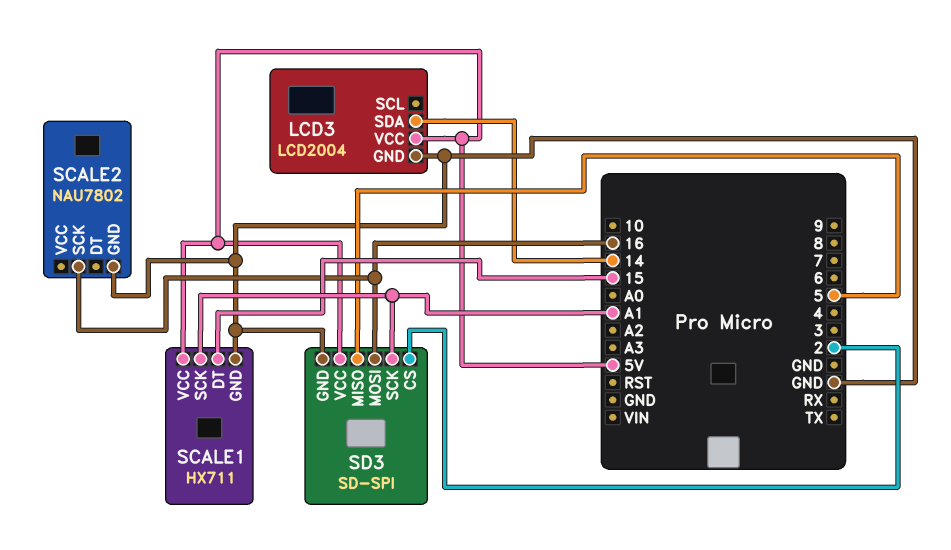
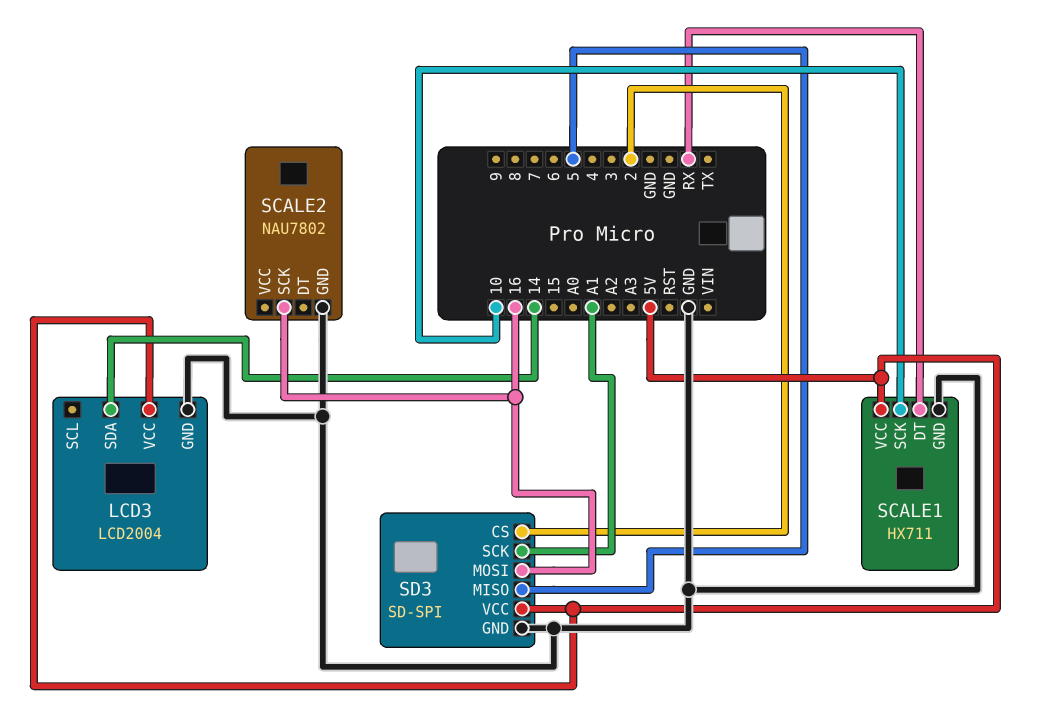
SCALE1 pin DT: 15 -> RX
SCALE1 pin SCK: A1 -> 10

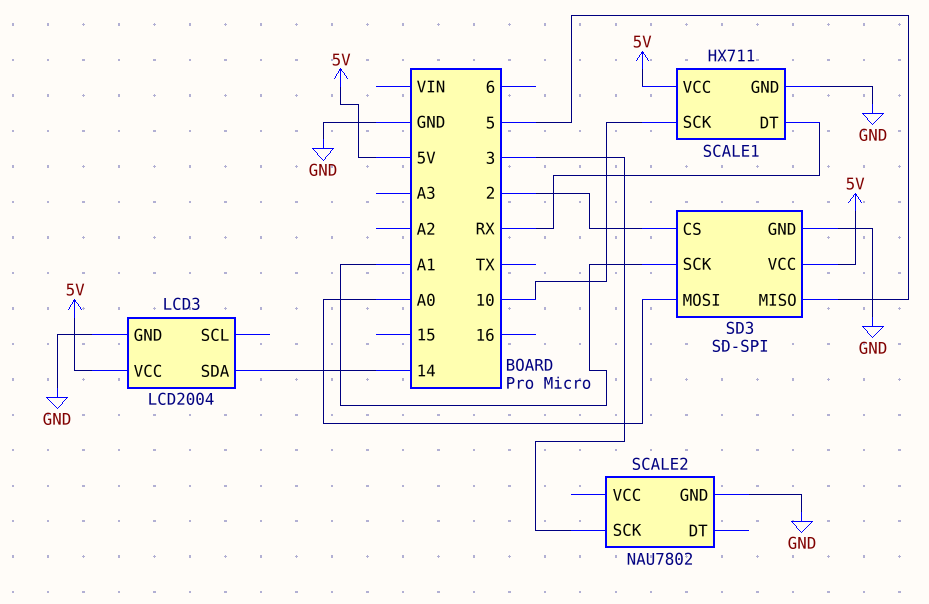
SCALE2 pin SCK: 16 -> 3
SD3 pin MOSI: 16 -> A0

